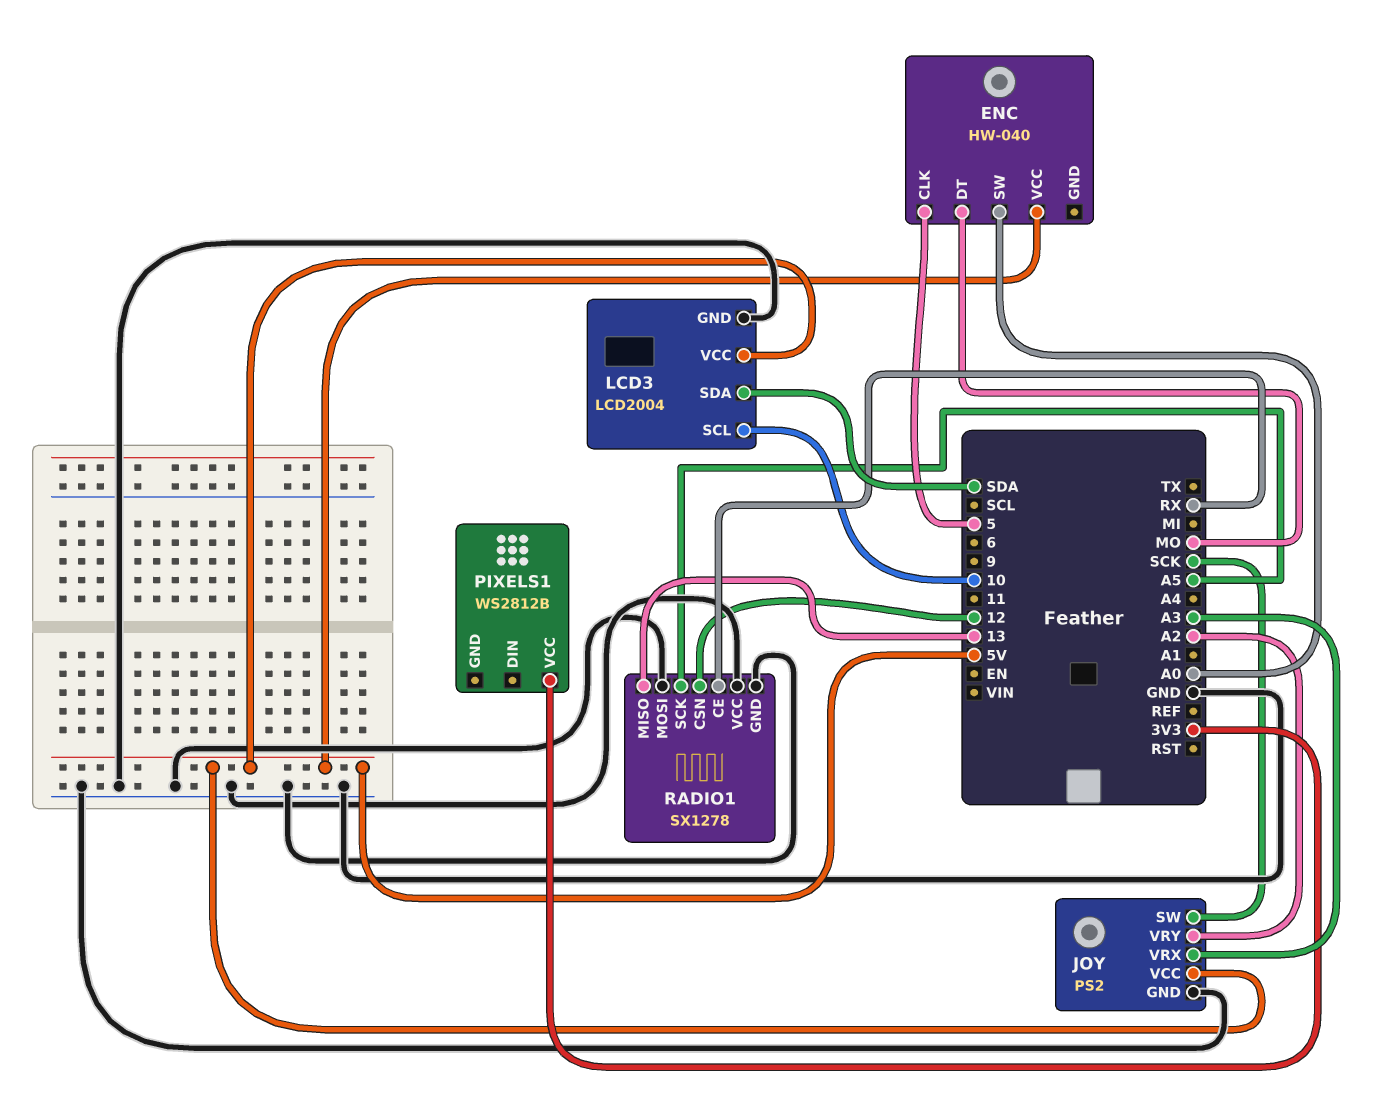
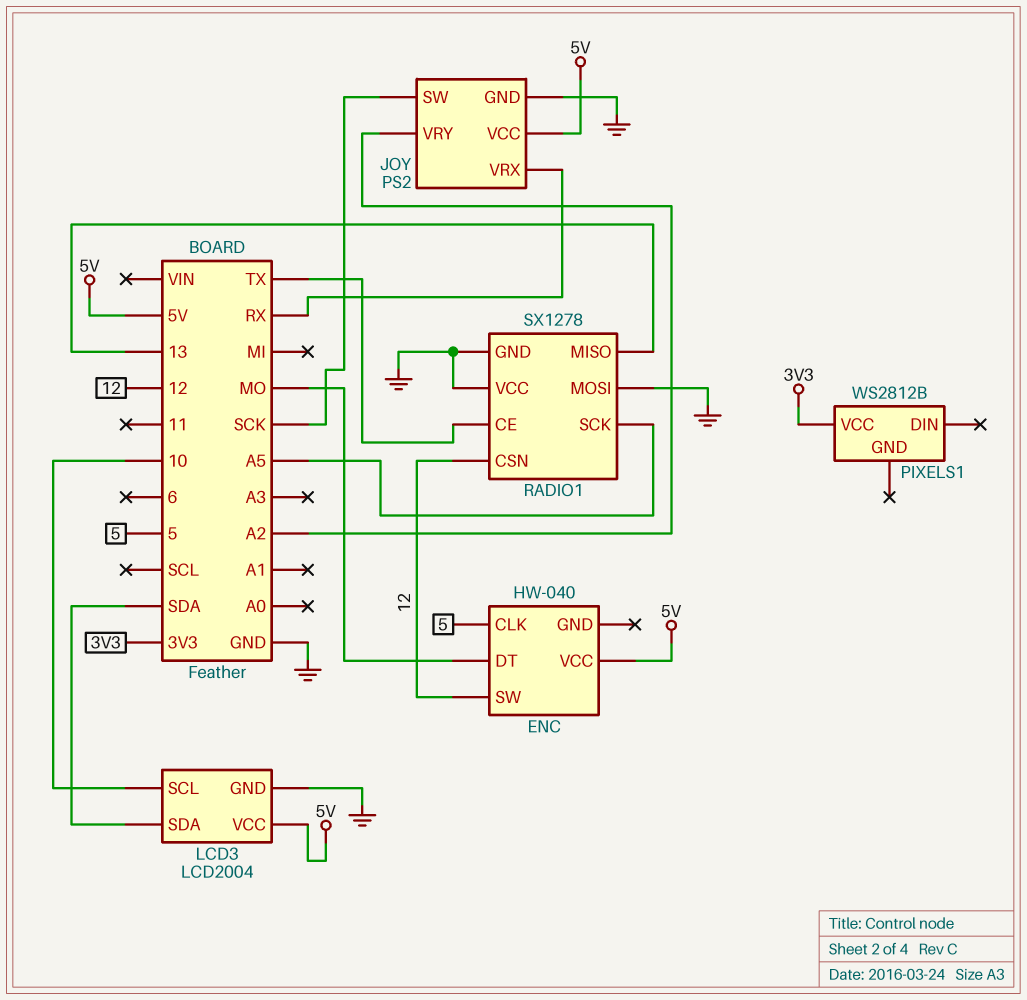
ENC pin SW: A0 -> 12
JOY pin VRX: A3 -> RX
RADIO1 pin CE: RX -> TX

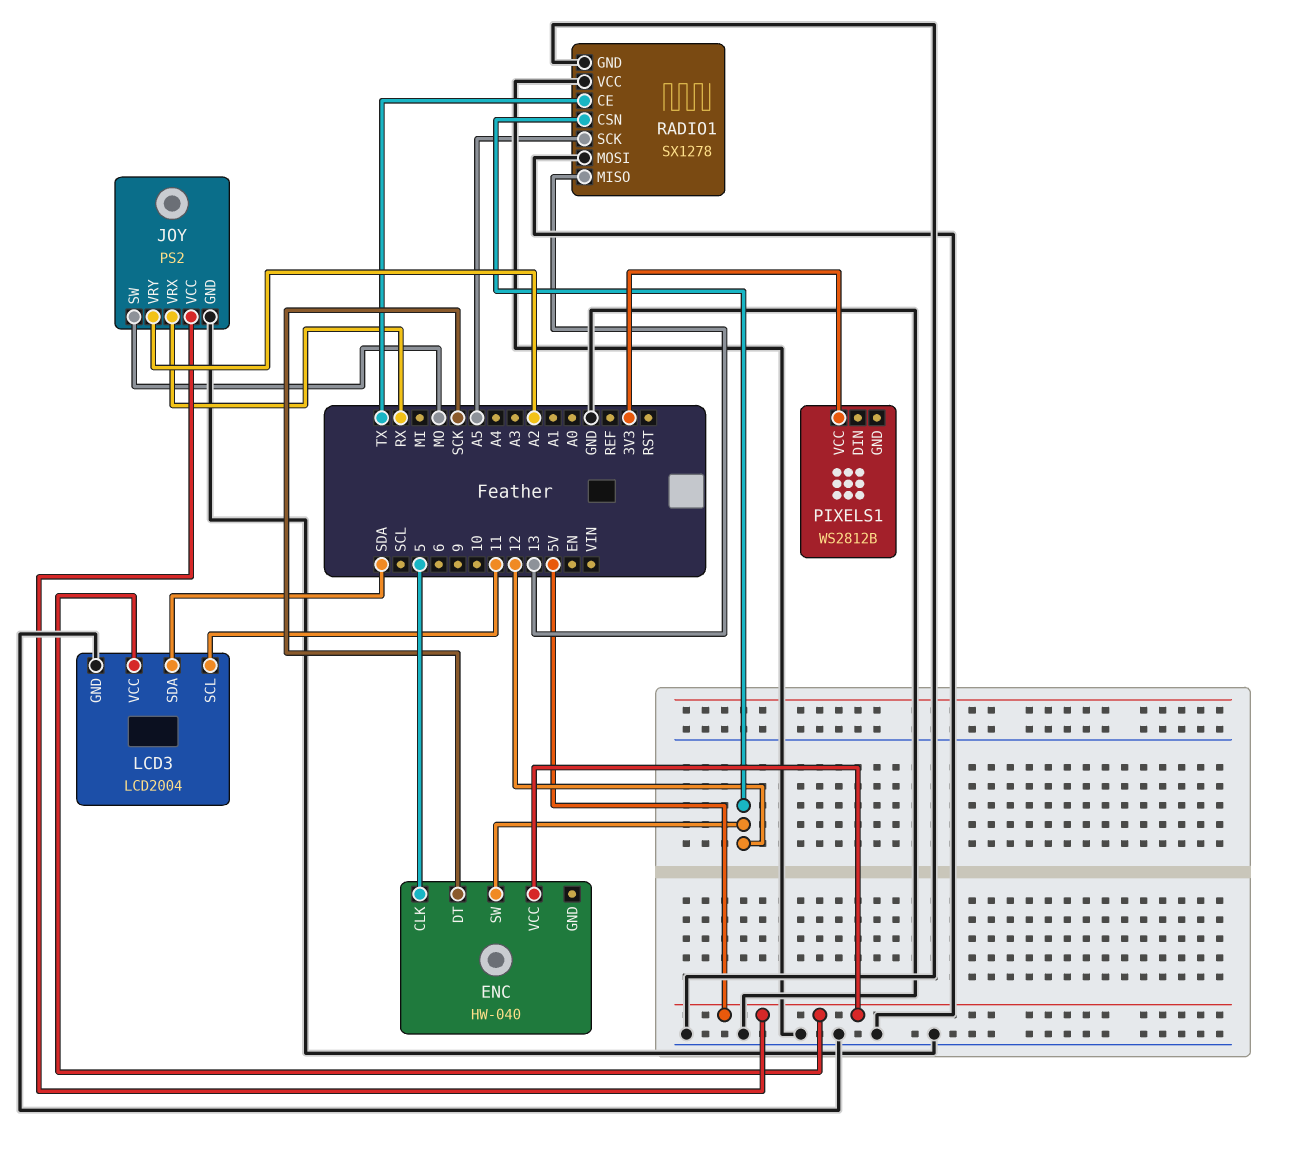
ENC pin DT: MO -> SCK
JOY pin SW: SCK -> MO
LCD3 pin SCL: 10 -> 11

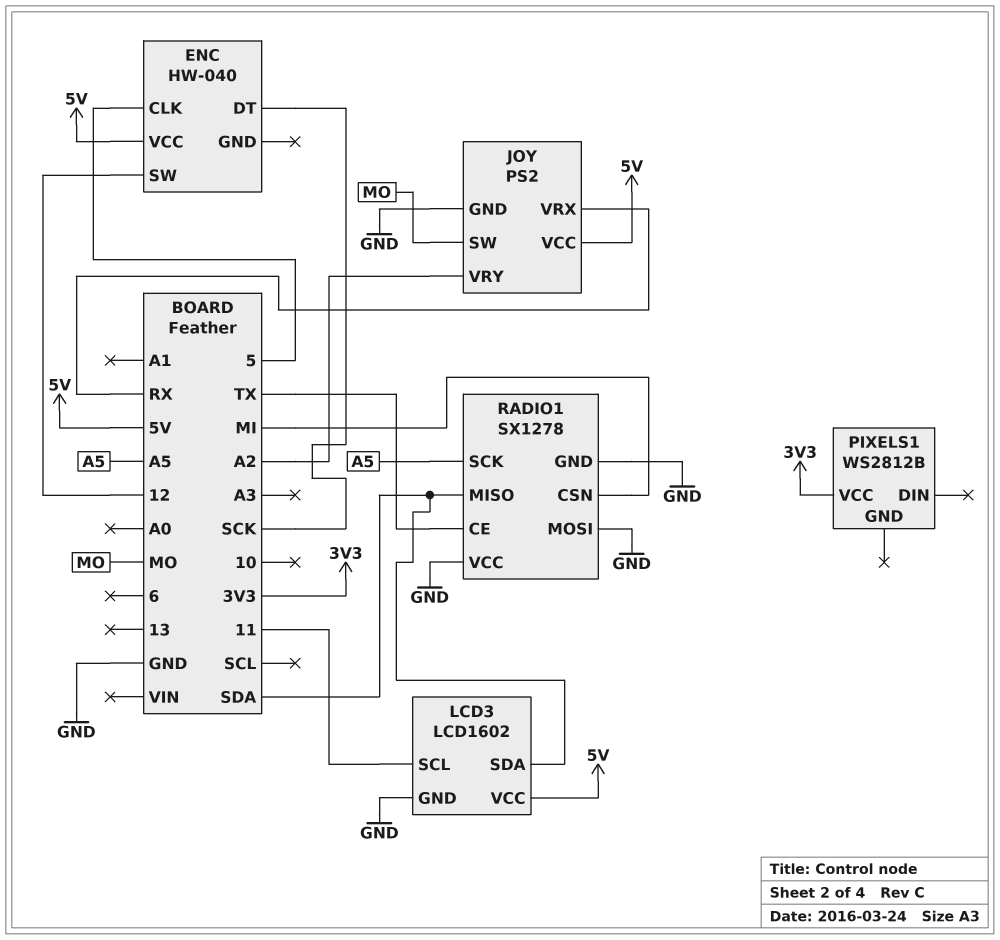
LCD3: LCD2004 -> LCD1602
RADIO1 pin CSN: 12 -> MI
RADIO1 pin MISO: 13 -> SDA

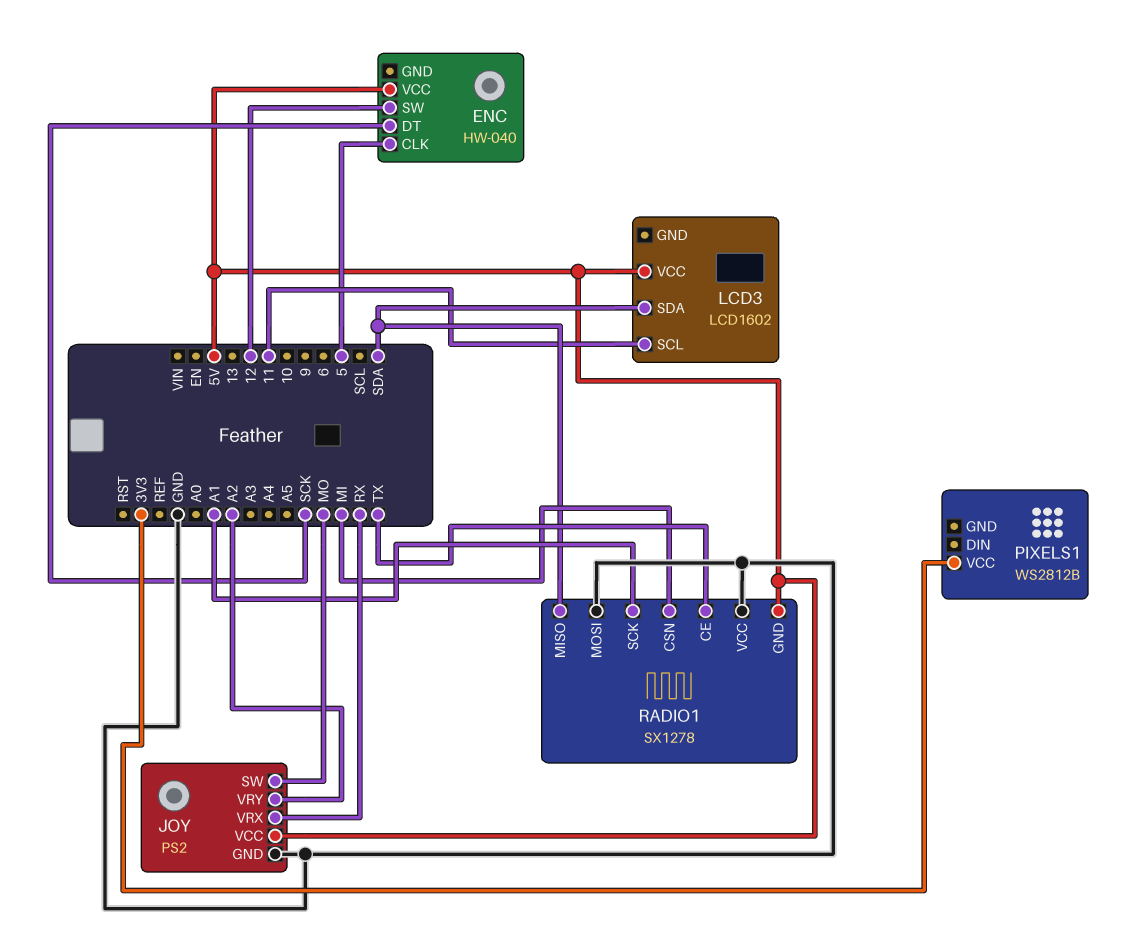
LCD3 pin GND: GND -> none
RADIO1 pin GND: GND -> 5V
RADIO1 pin SCK: A5 -> A1

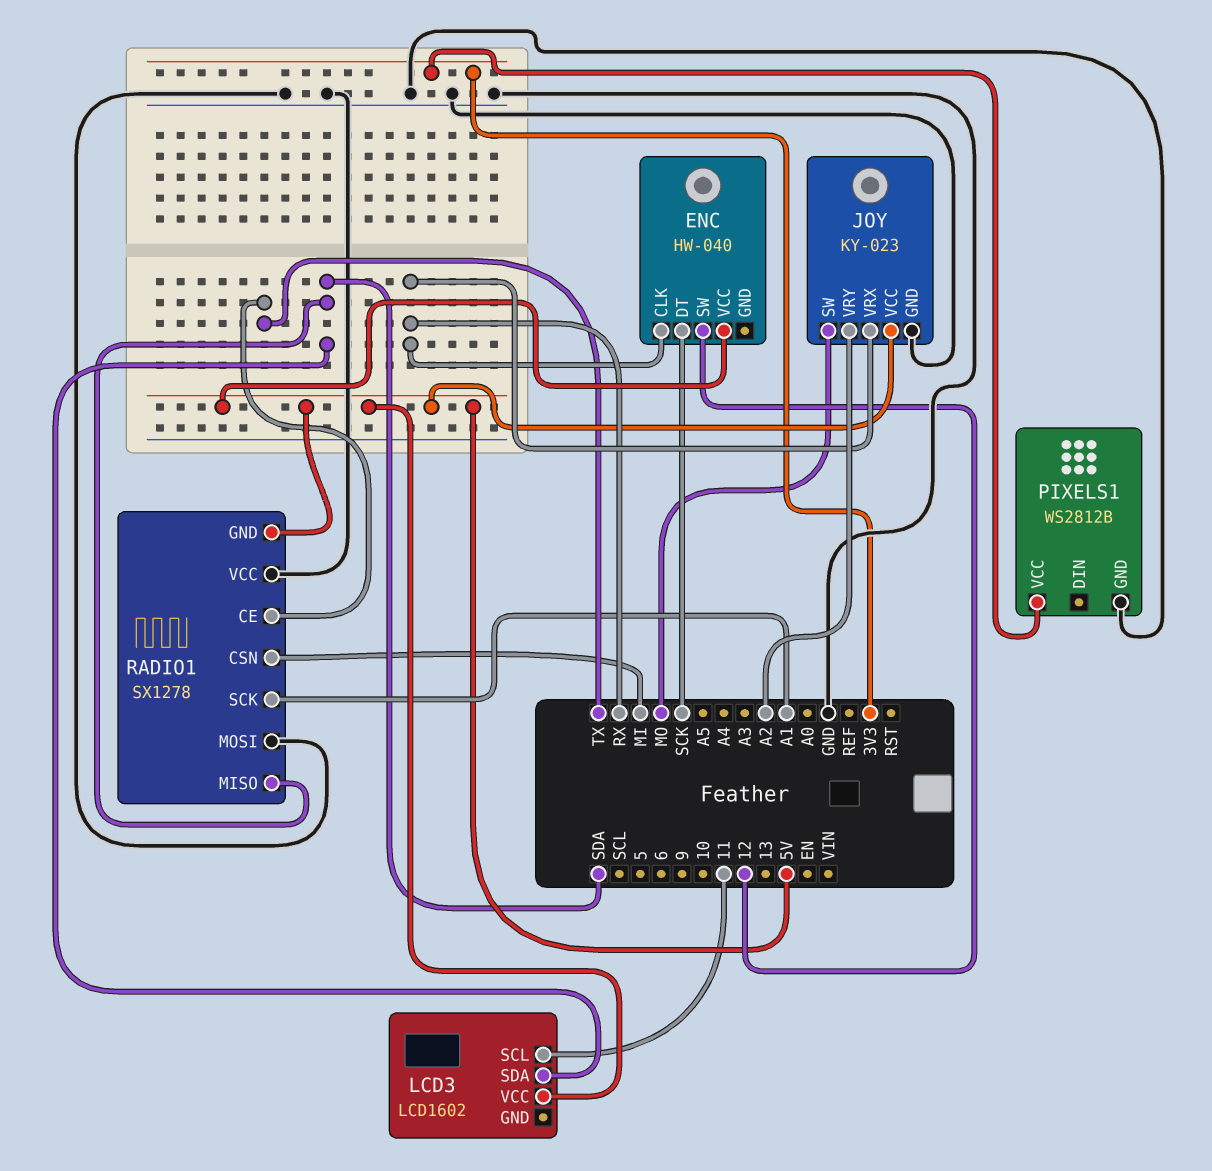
ENC pin CLK: 5 -> RX
JOY: PS2 -> KY-023
PIXELS1 pin GND: none -> GND

